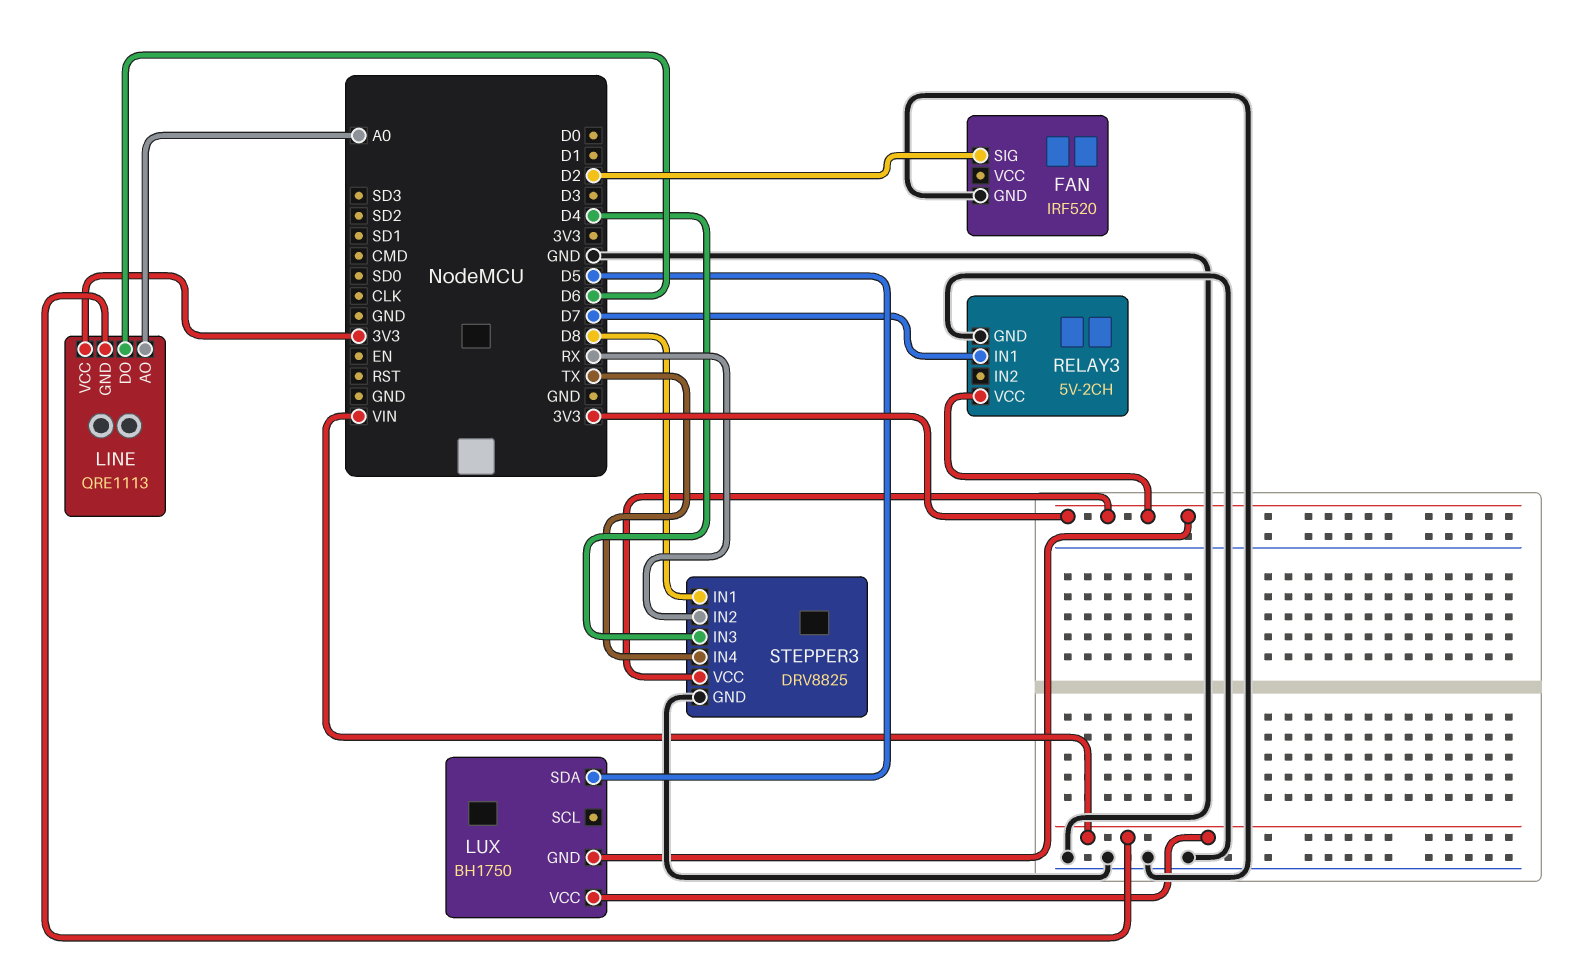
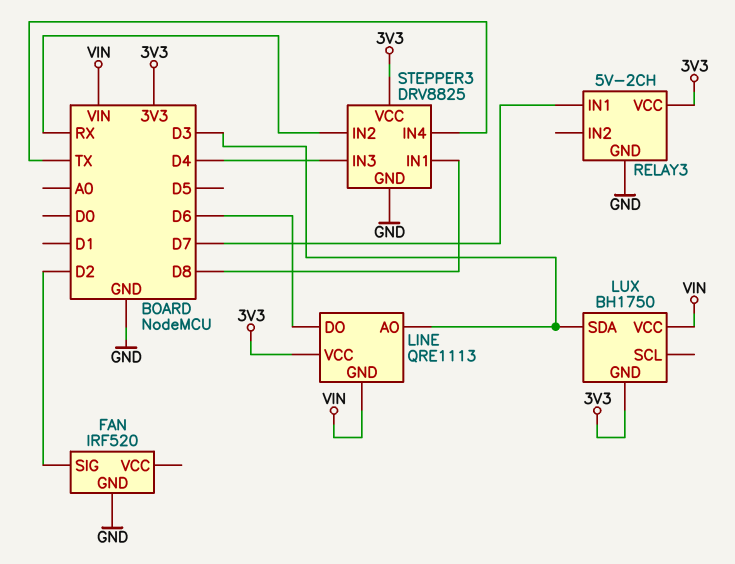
LINE pin AO: A0 -> D3
LUX pin SDA: D5 -> D3

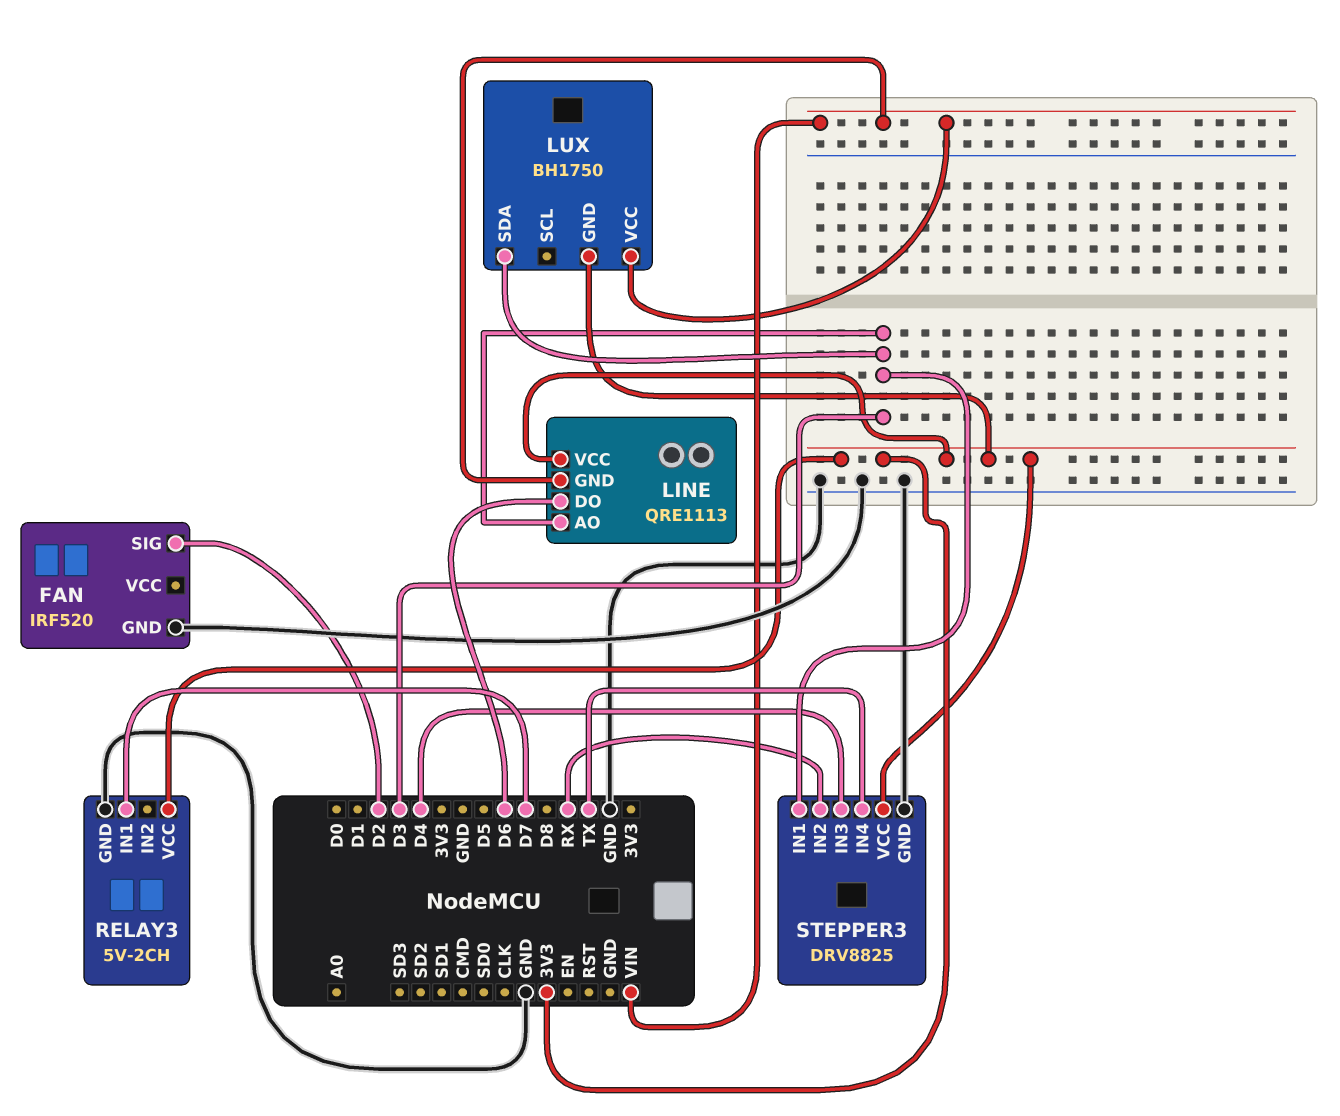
STEPPER3 pin IN1: D8 -> D3

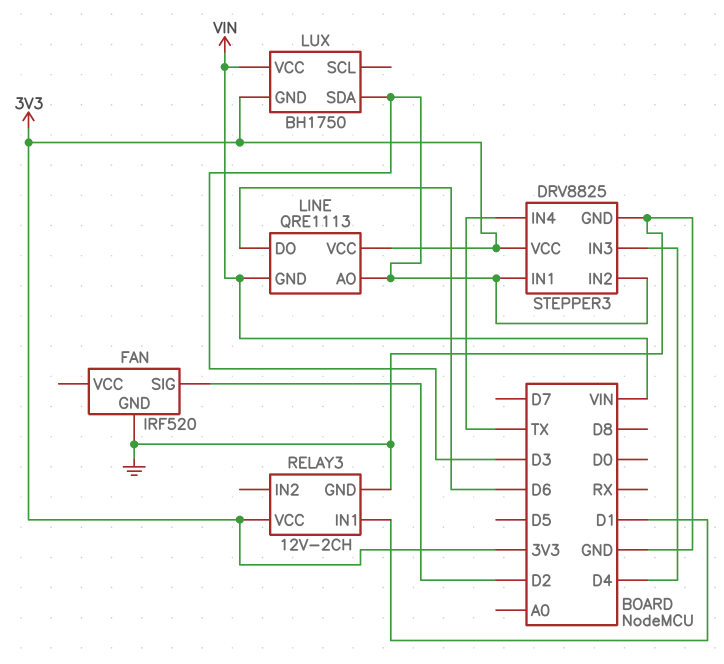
RELAY3: 5V-2CH -> 12V-2CH
RELAY3 pin IN1: D7 -> D1
STEPPER3 pin IN2: RX -> D3

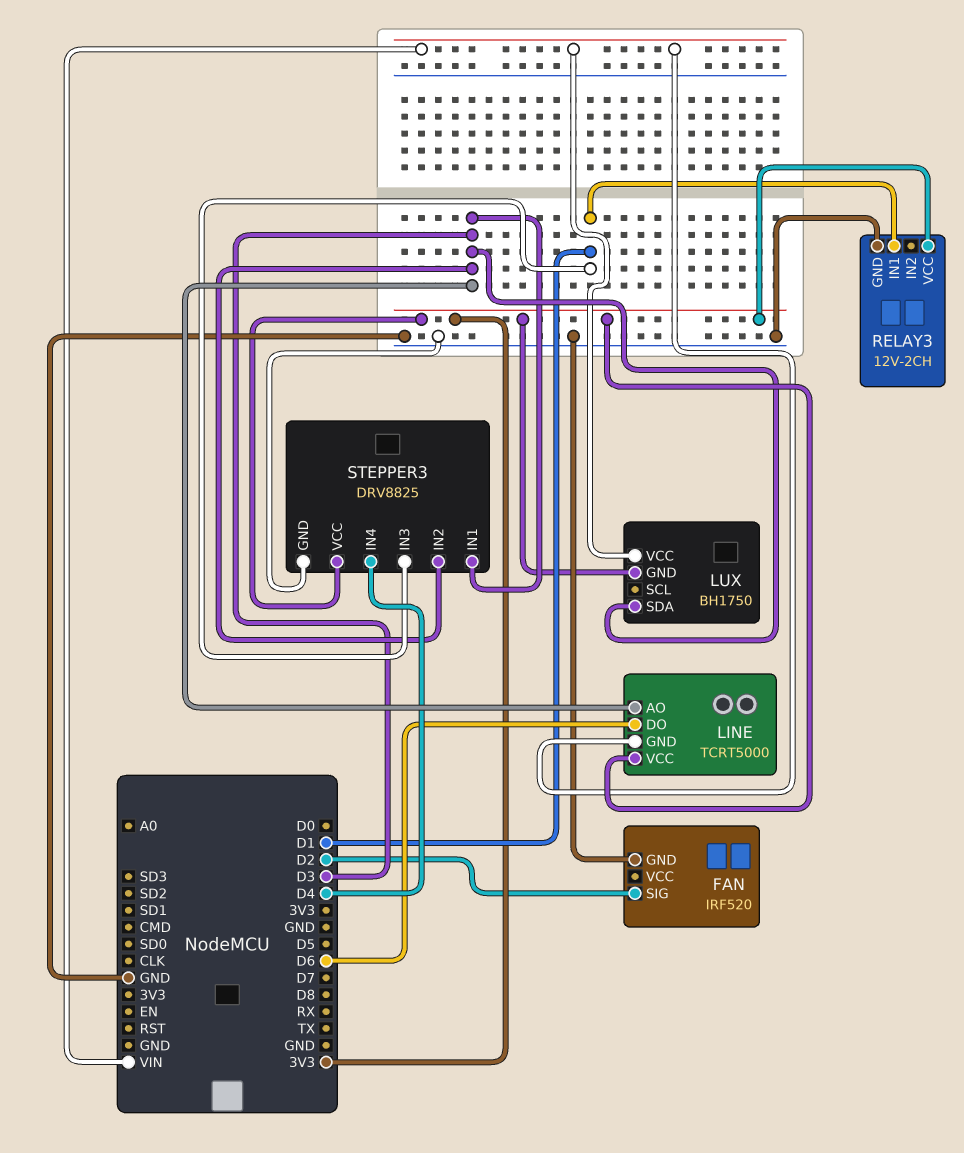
LINE: QRE1113 -> TCRT5000
STEPPER3 pin IN3: D4 -> D1
STEPPER3 pin IN4: TX -> D4

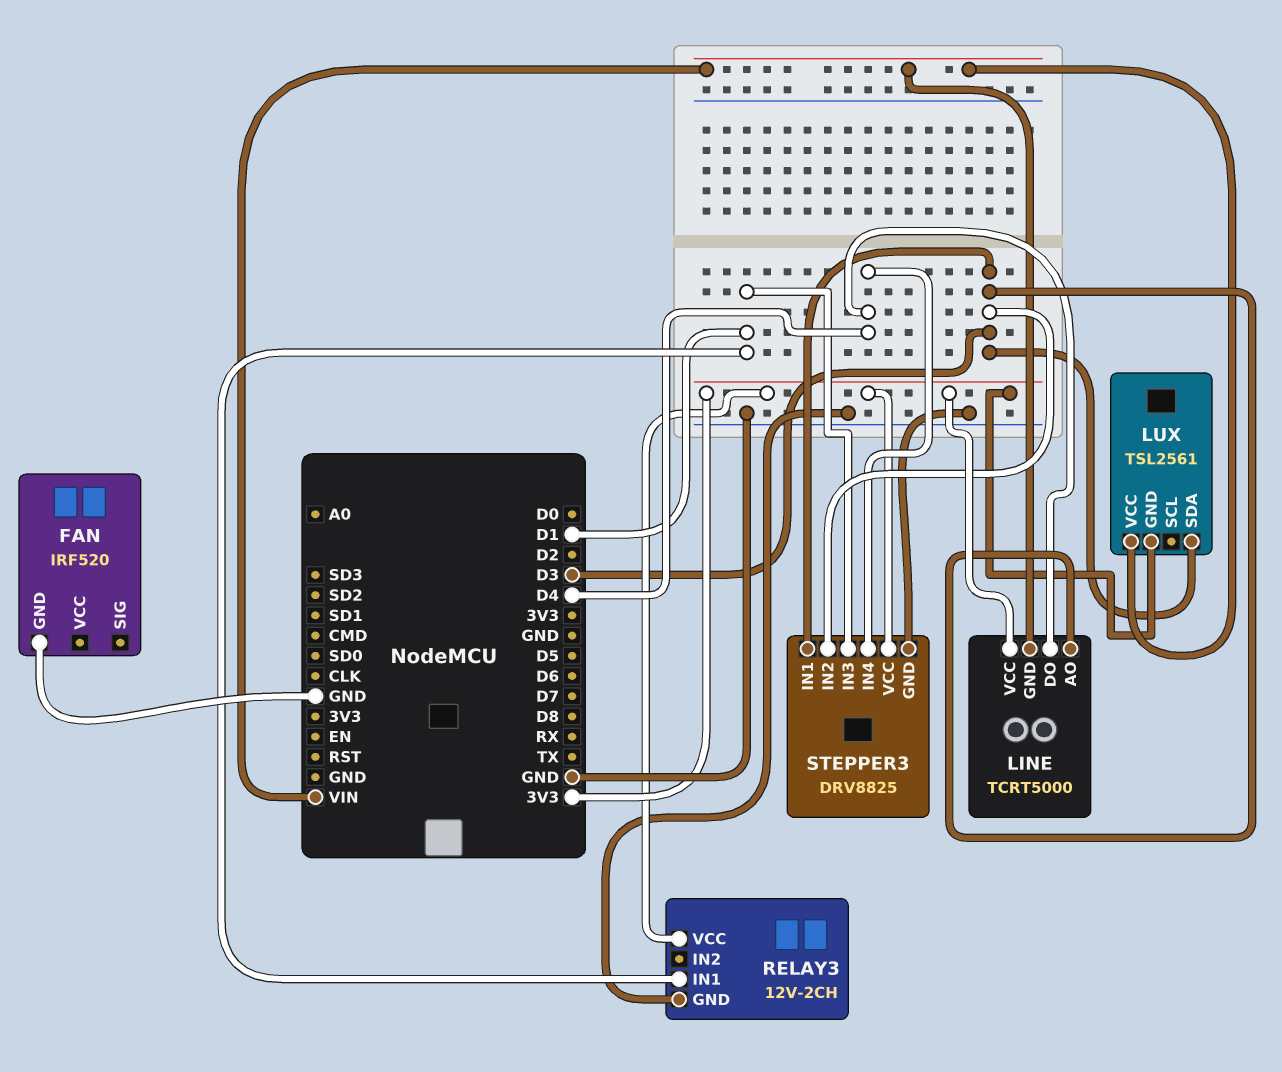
FAN pin SIG: D2 -> none
LINE pin DO: D6 -> D4
LUX: BH1750 -> TSL2561

